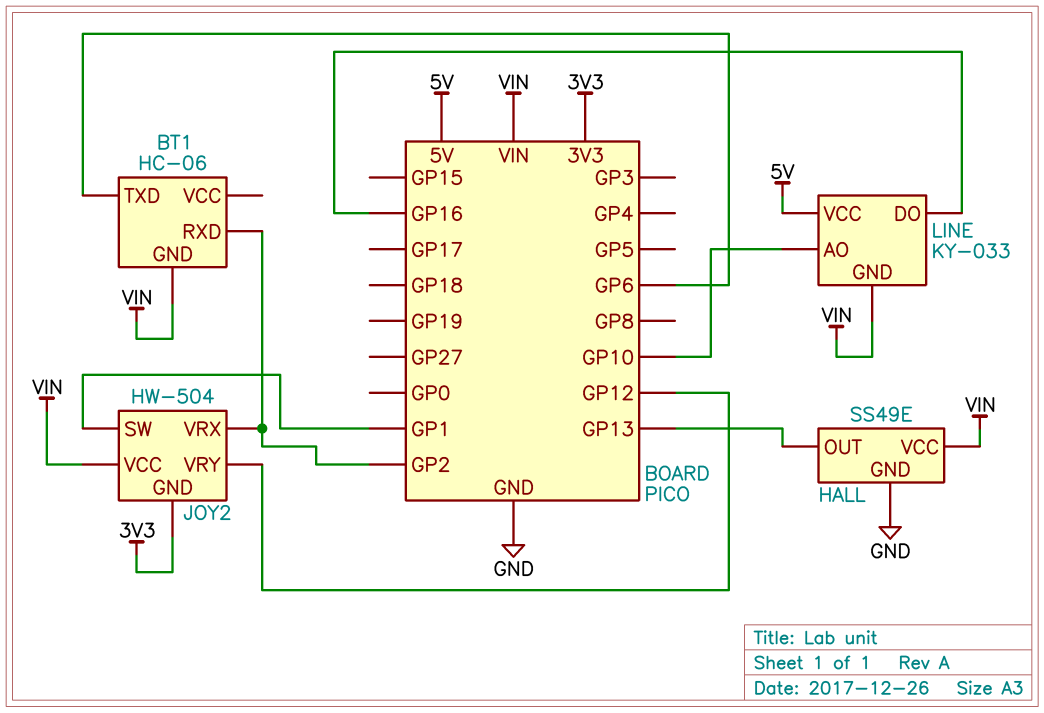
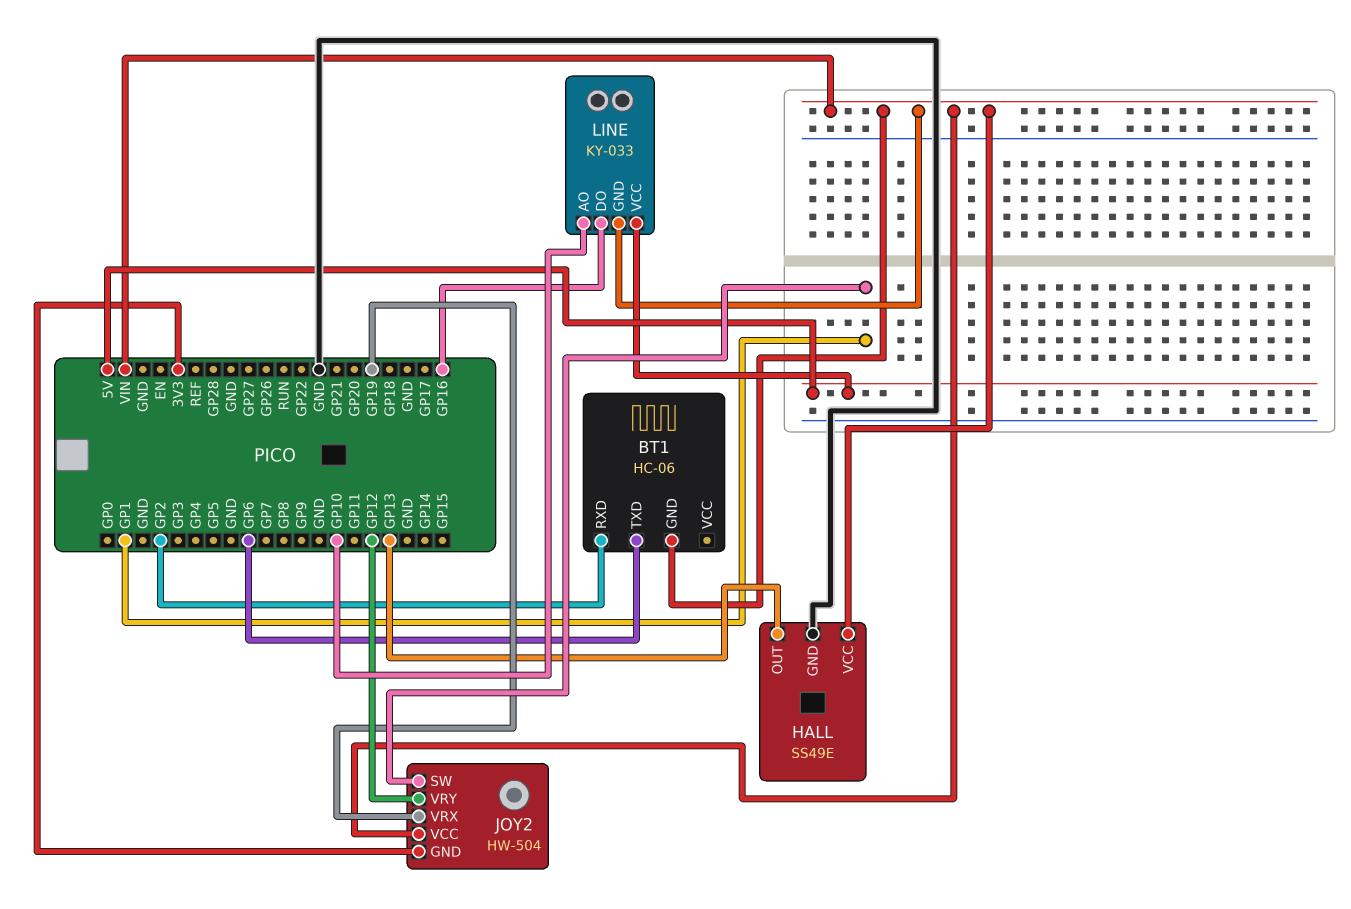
JOY2 pin VRX: GP2 -> GP19

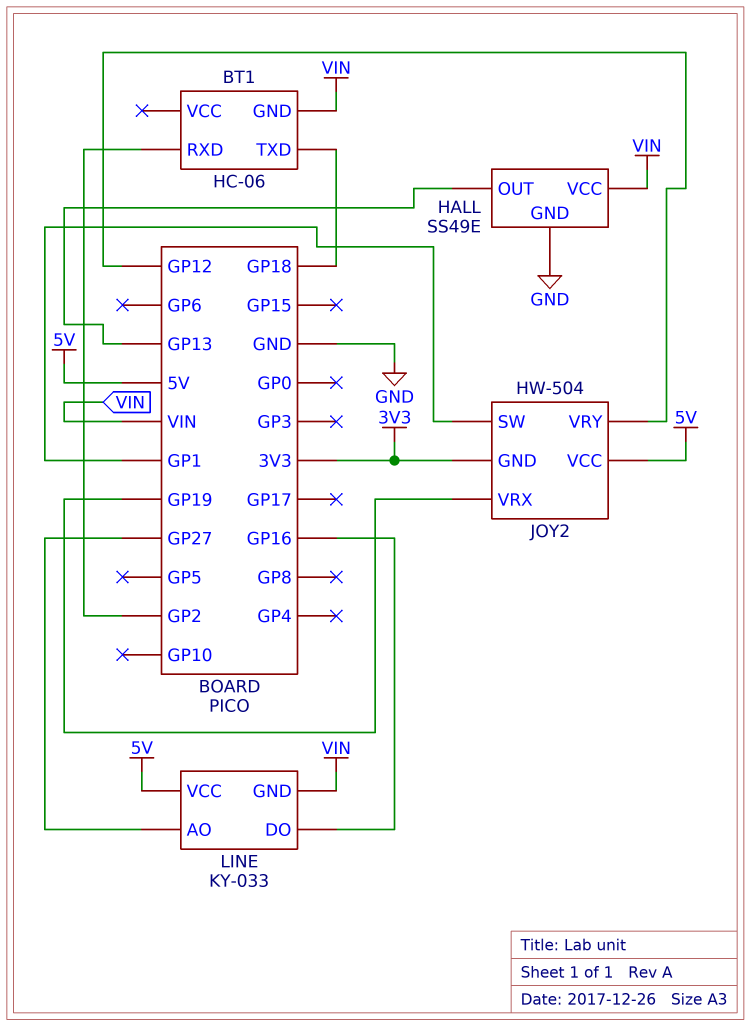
BT1 pin TXD: GP6 -> GP18
JOY2 pin VCC: VIN -> 5V
LINE pin AO: GP10 -> GP27

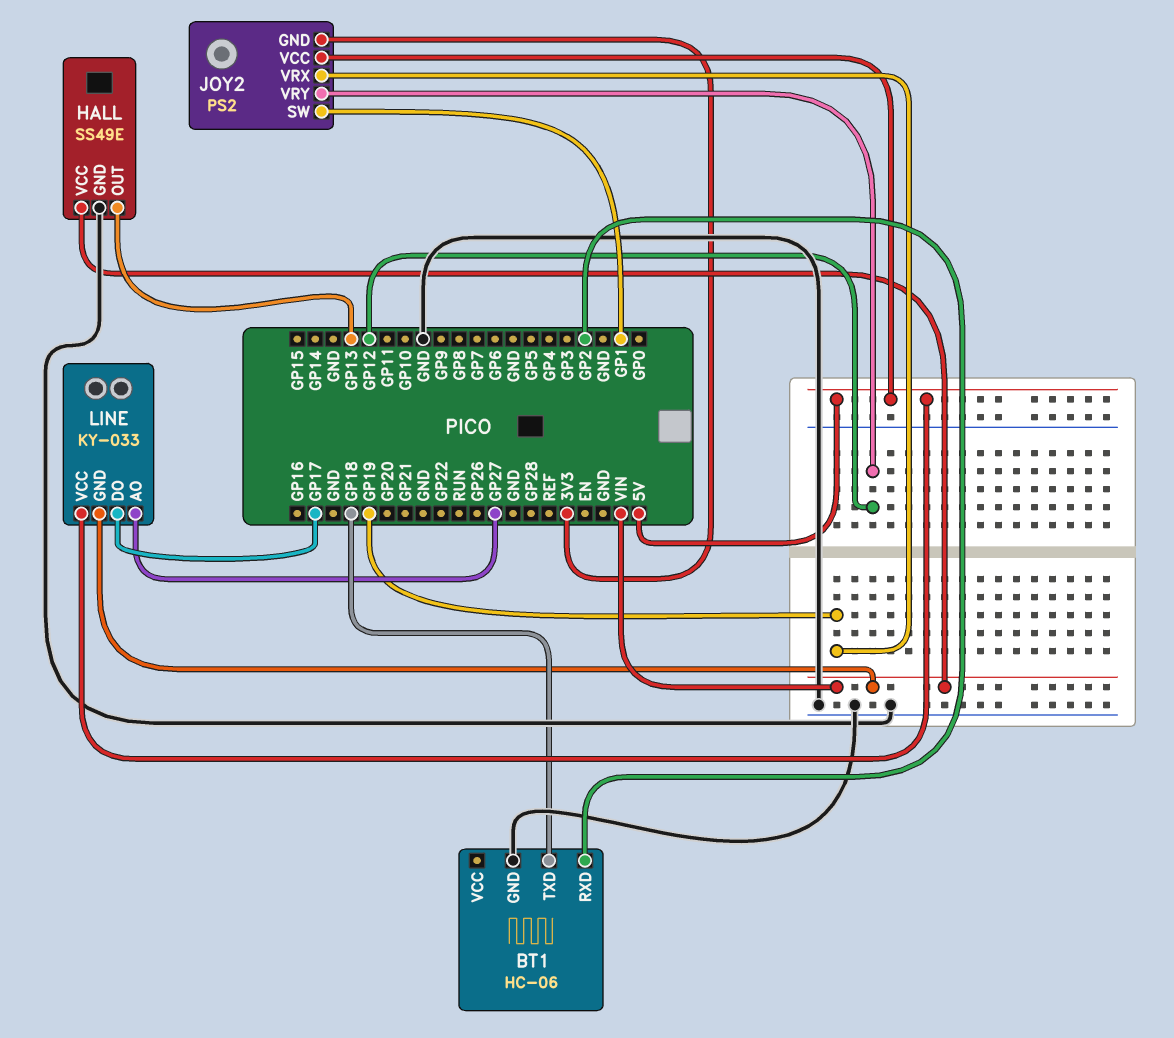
BT1 pin GND: VIN -> GND
JOY2: HW-504 -> PS2
LINE pin DO: GP16 -> GP17

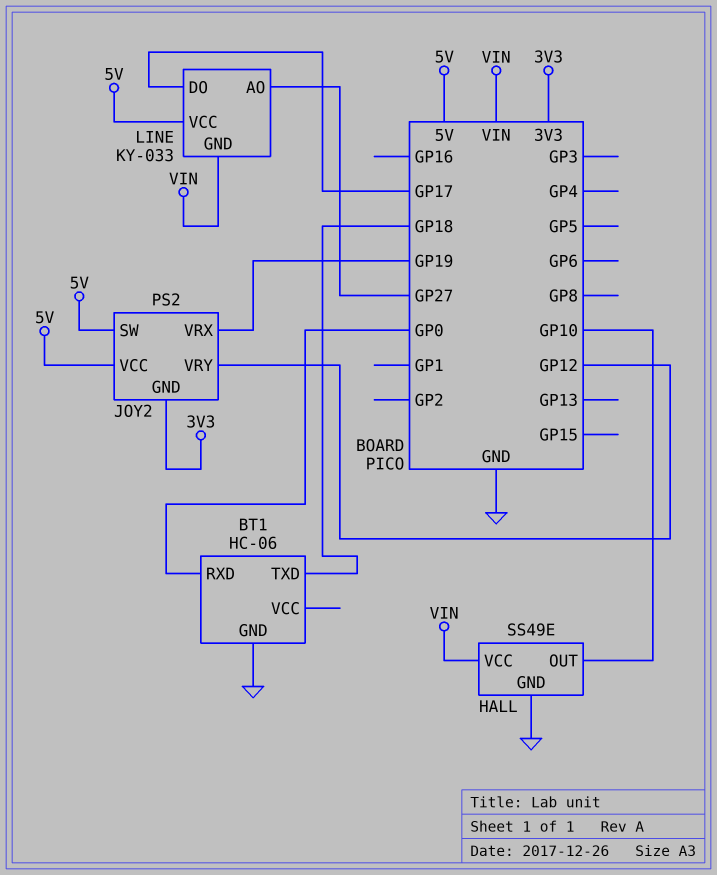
BT1 pin RXD: GP2 -> GP0
HALL pin OUT: GP13 -> GP10
JOY2 pin SW: GP1 -> 5V

